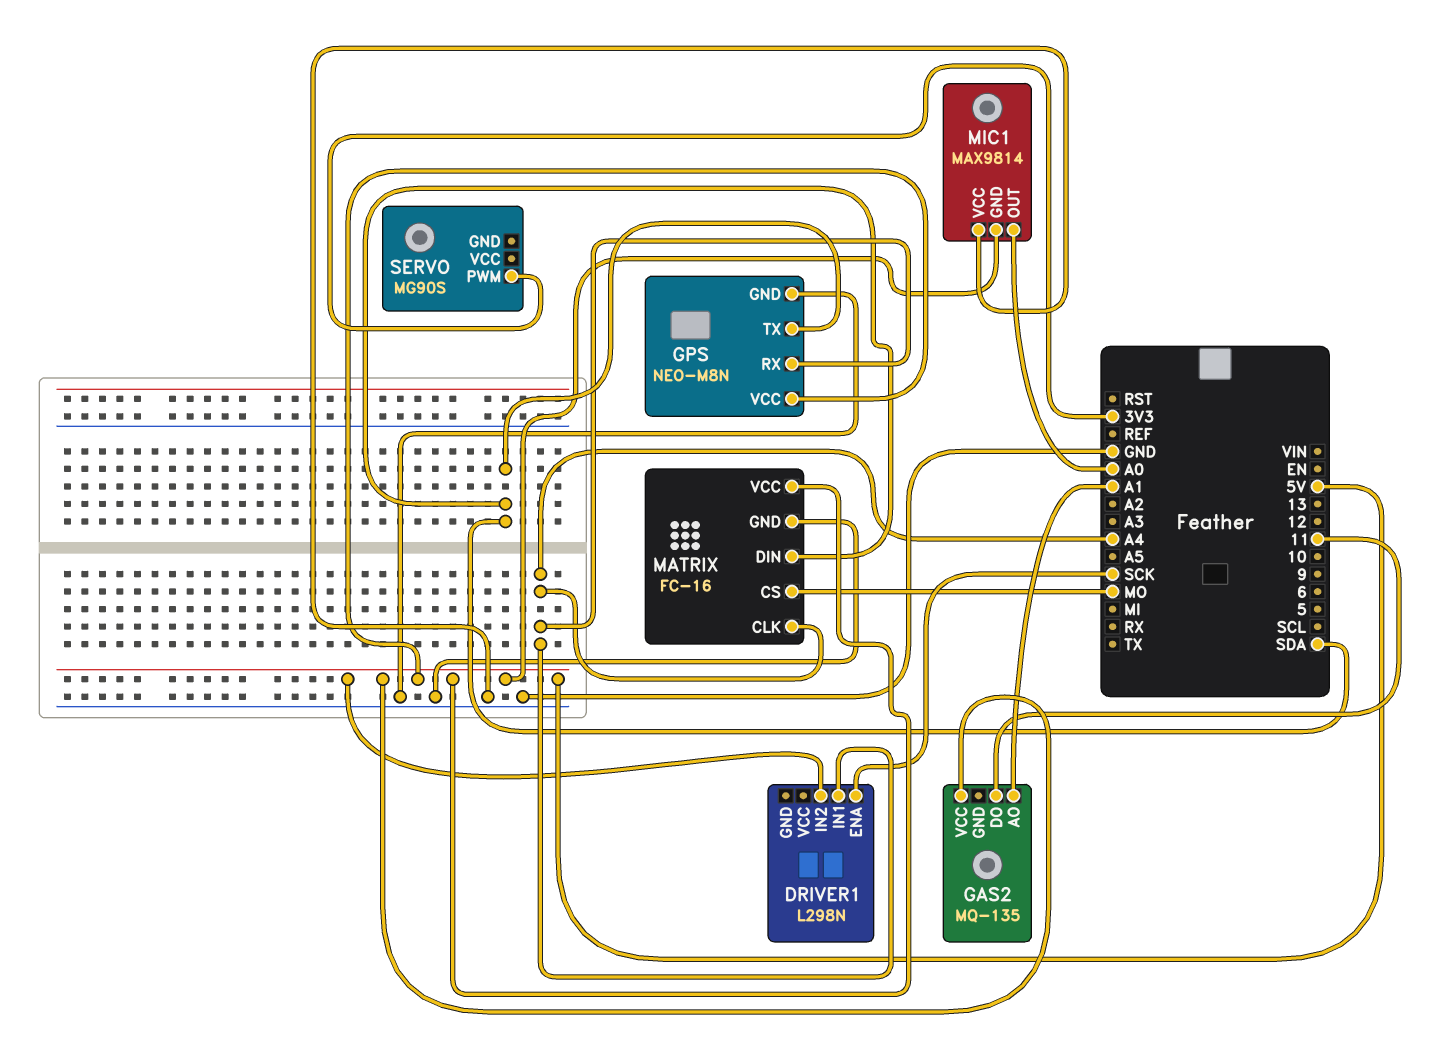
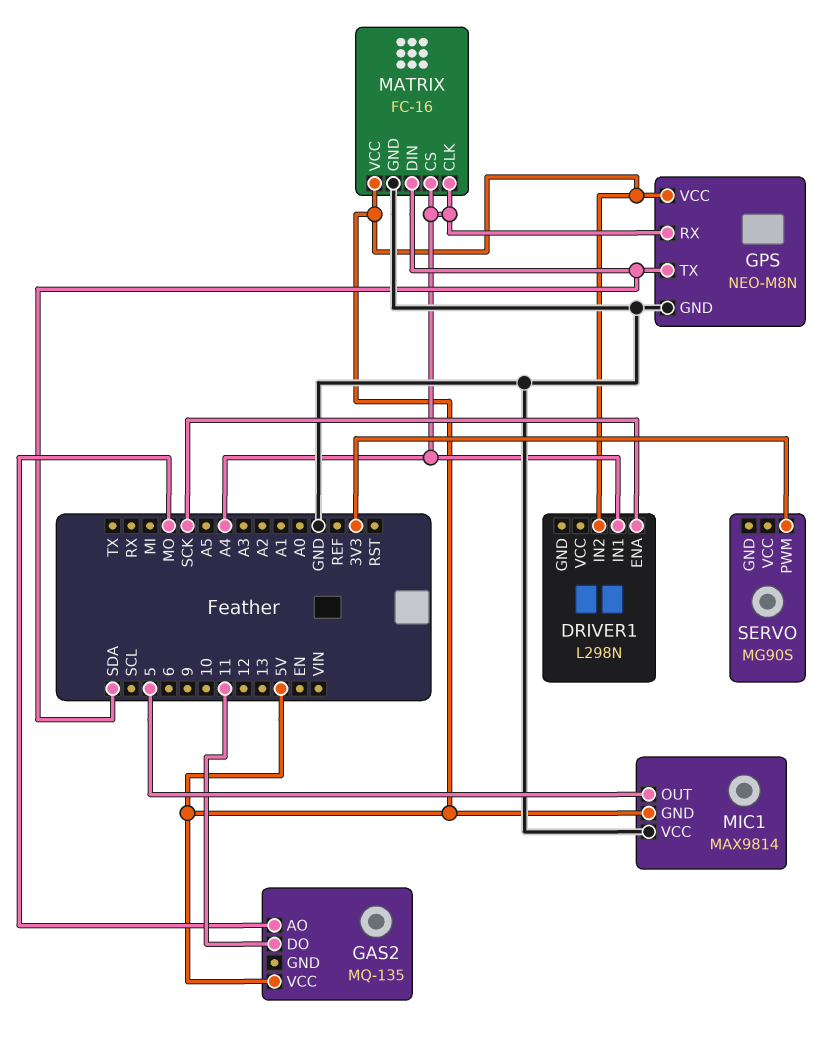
GAS2 pin AO: A1 -> MO
MATRIX pin CS: MO -> A4
MIC1 pin OUT: A0 -> 5

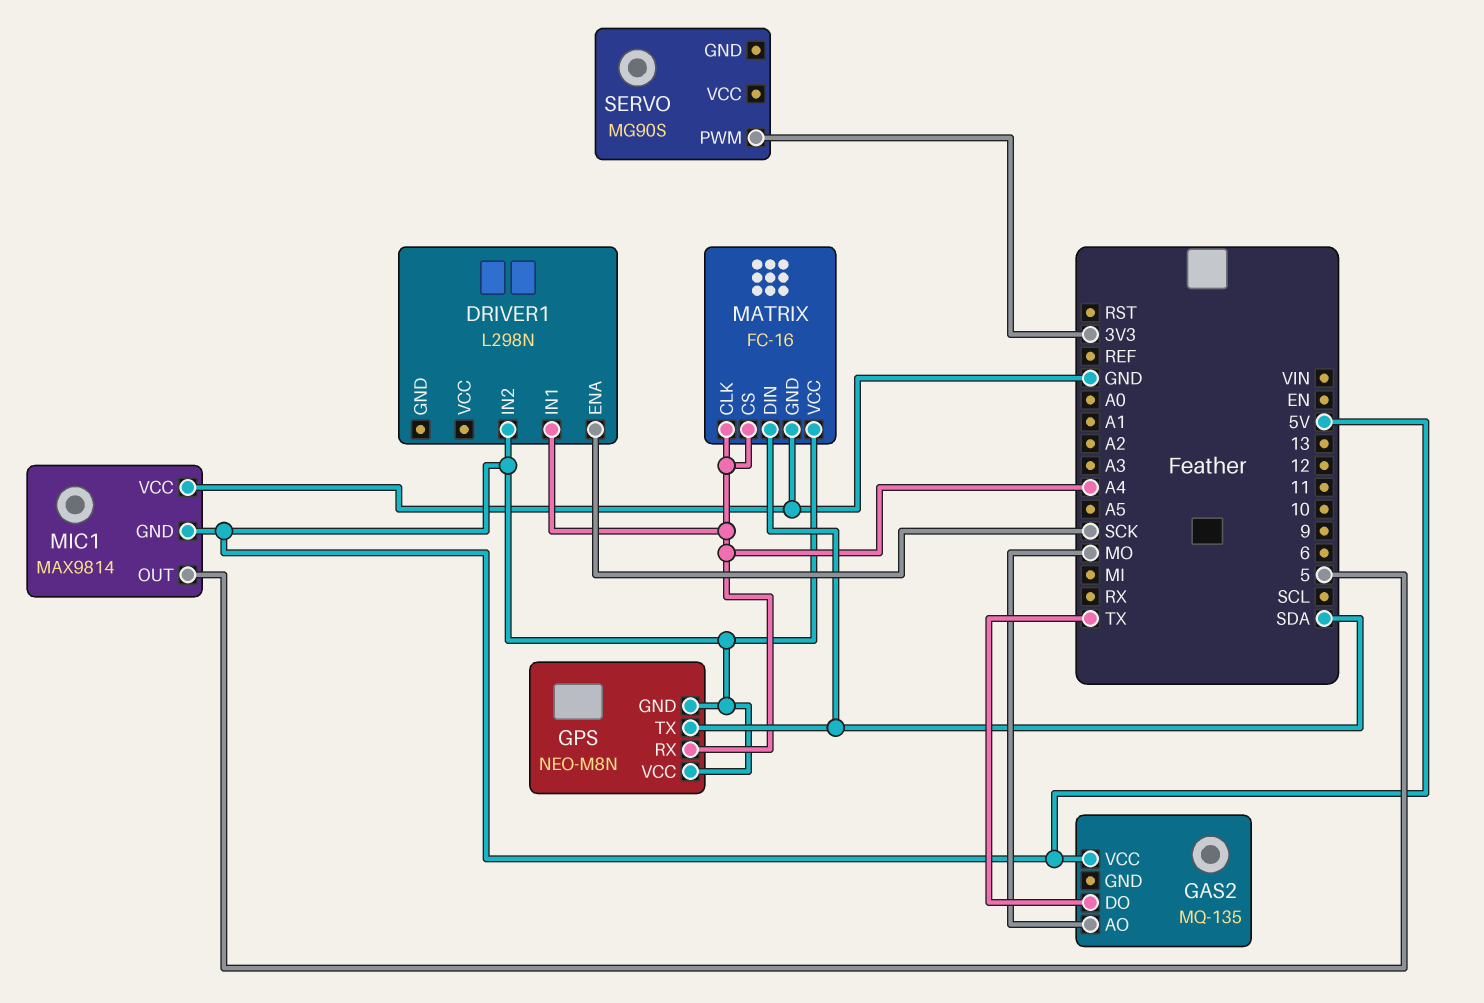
GAS2 pin DO: 11 -> TX
GPS pin GND: GND -> 5V

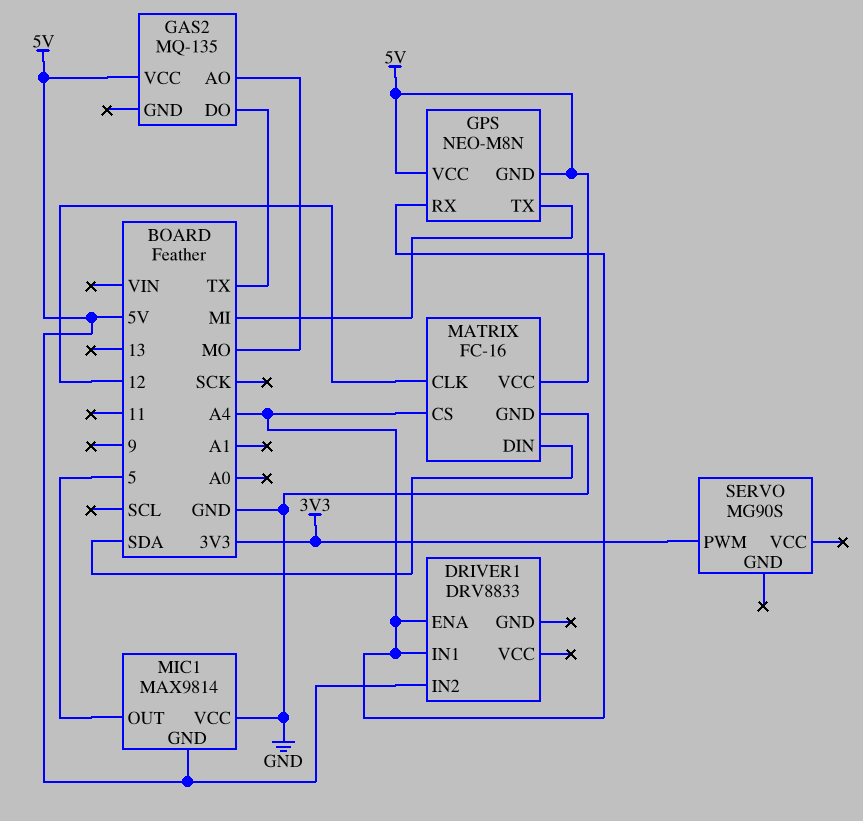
DRIVER1: L298N -> DRV8833
DRIVER1 pin ENA: SCK -> A4
GPS pin TX: SDA -> MI
MATRIX pin CLK: A4 -> 12

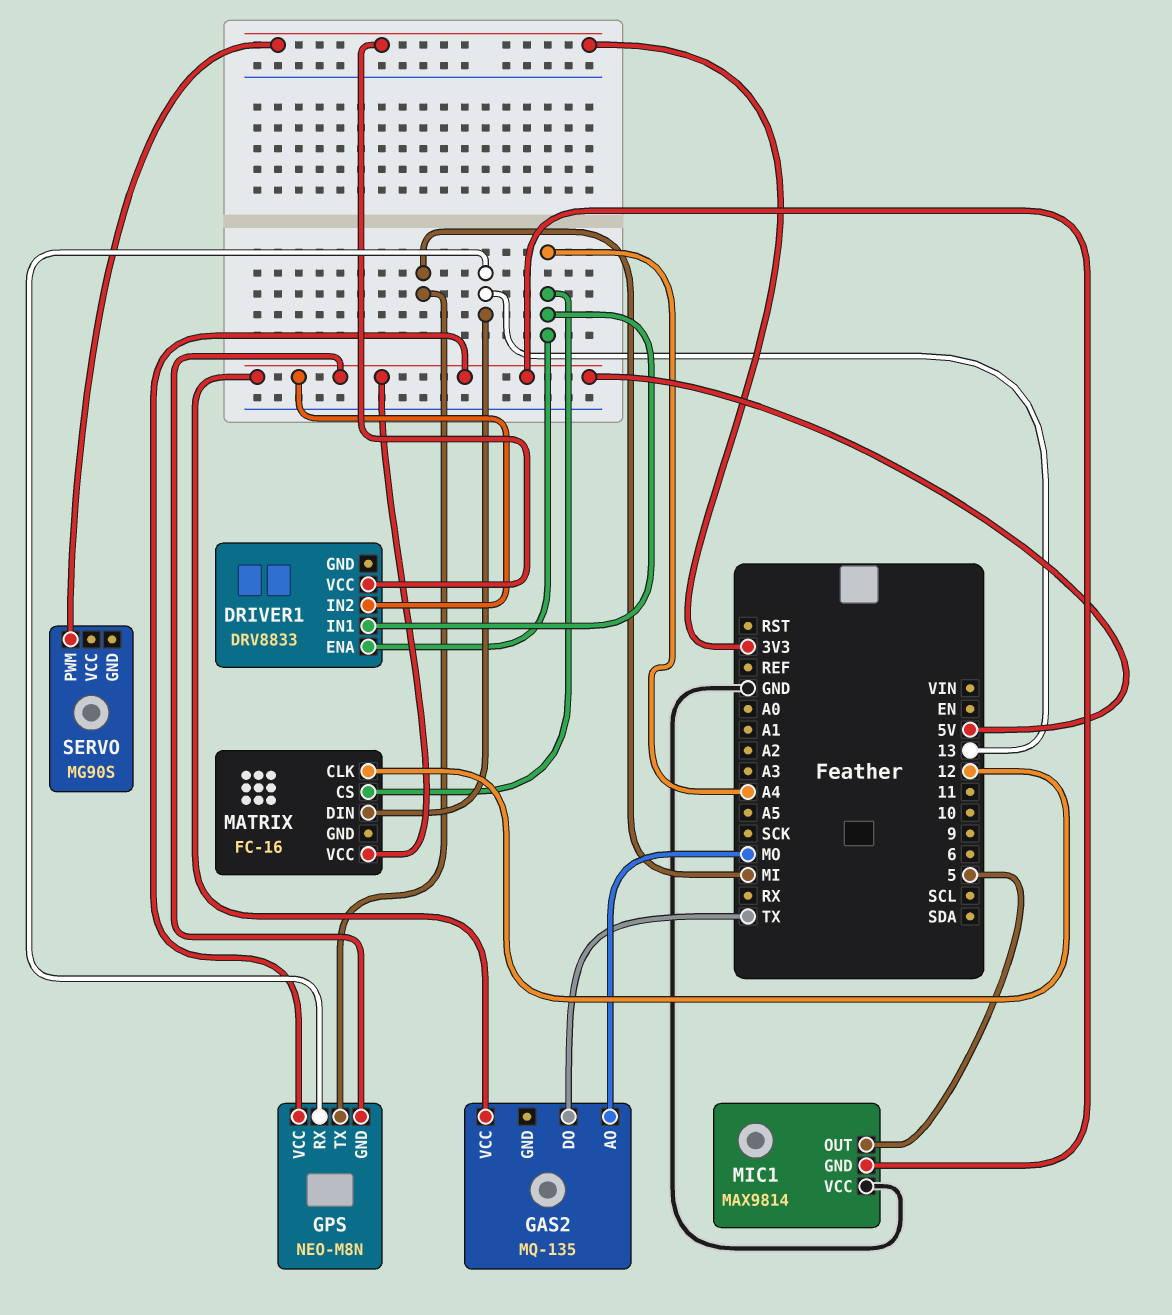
DRIVER1 pin VCC: none -> 3V3
GPS pin RX: A4 -> 13
MATRIX pin DIN: SDA -> 13
MATRIX pin GND: GND -> none

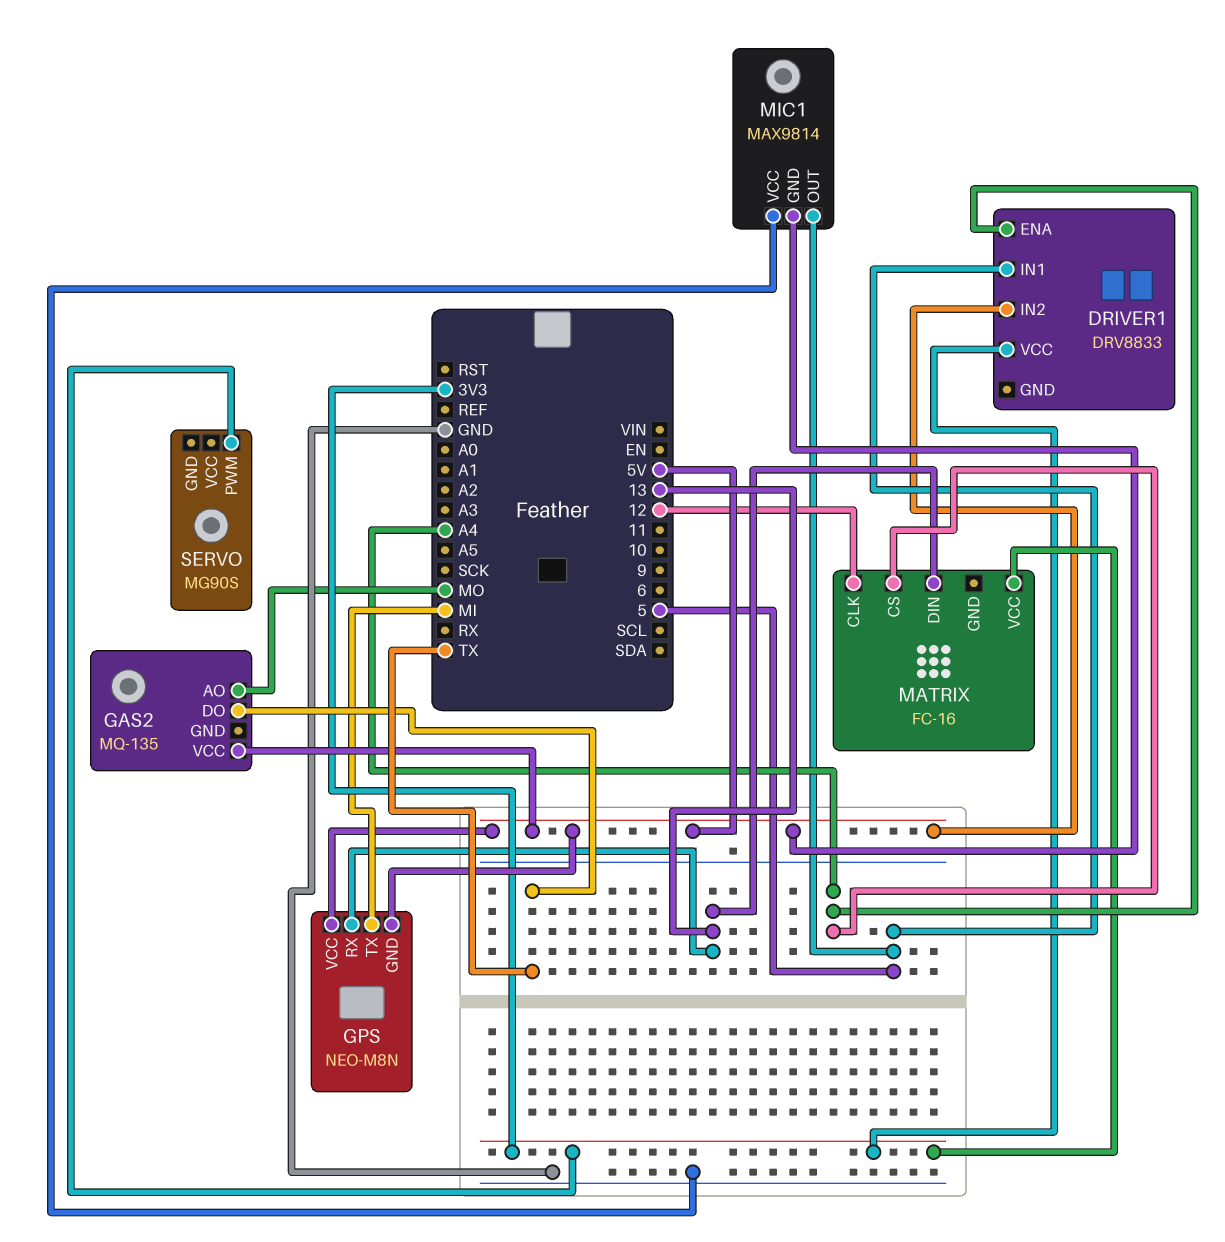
DRIVER1 pin IN1: A4 -> 5
MATRIX pin VCC: 5V -> 3V3

